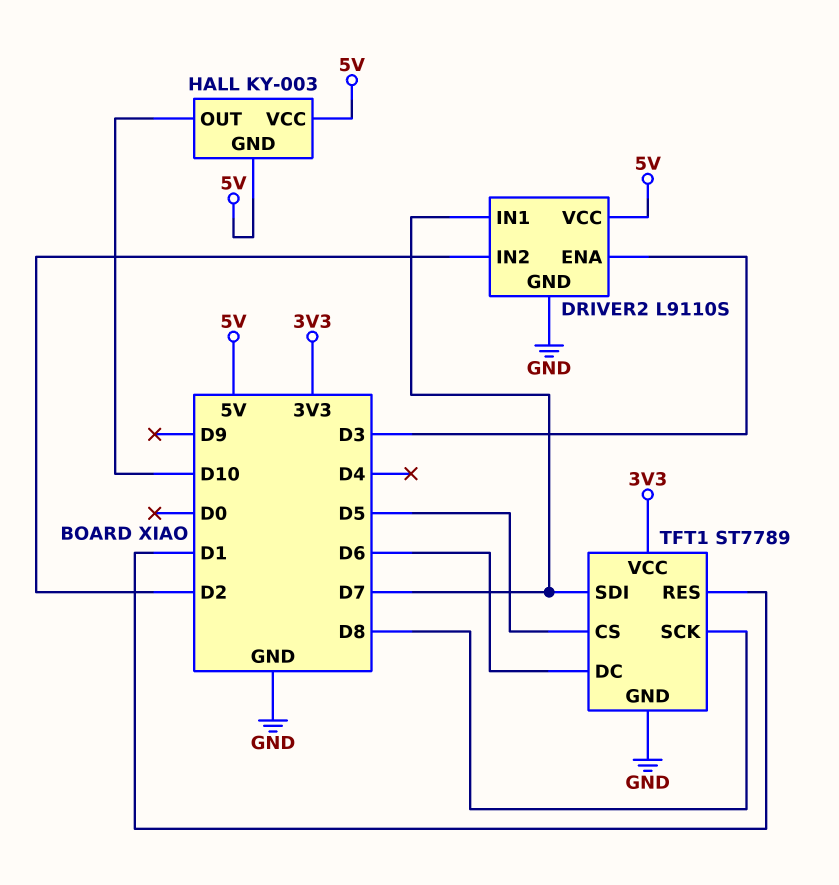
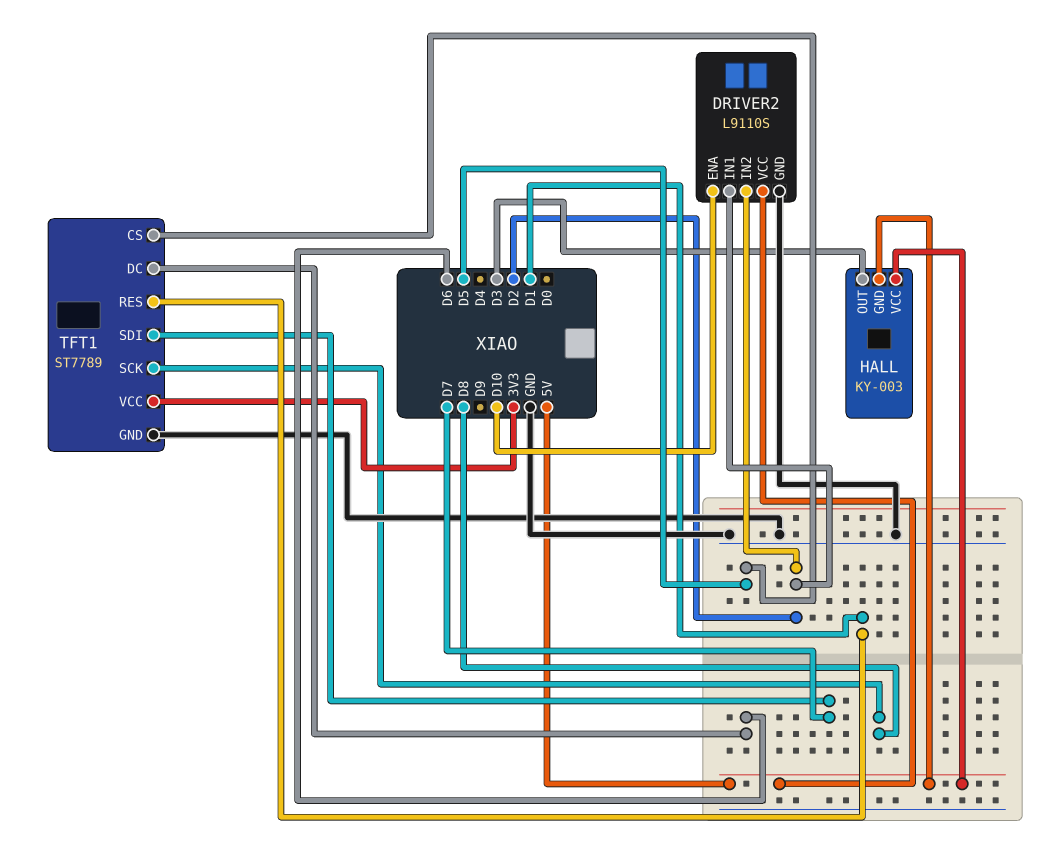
DRIVER2 pin ENA: D3 -> D10
DRIVER2 pin IN1: D7 -> D2
HALL pin OUT: D10 -> D3

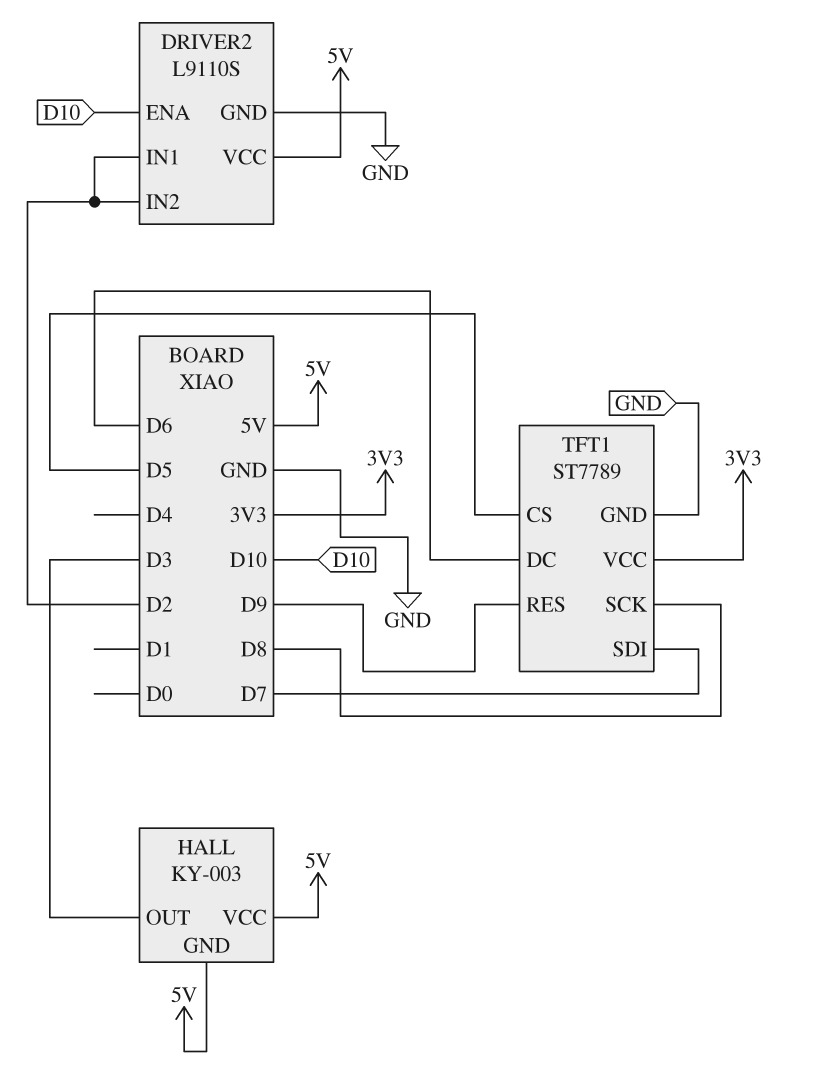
TFT1 pin RES: D1 -> D9

